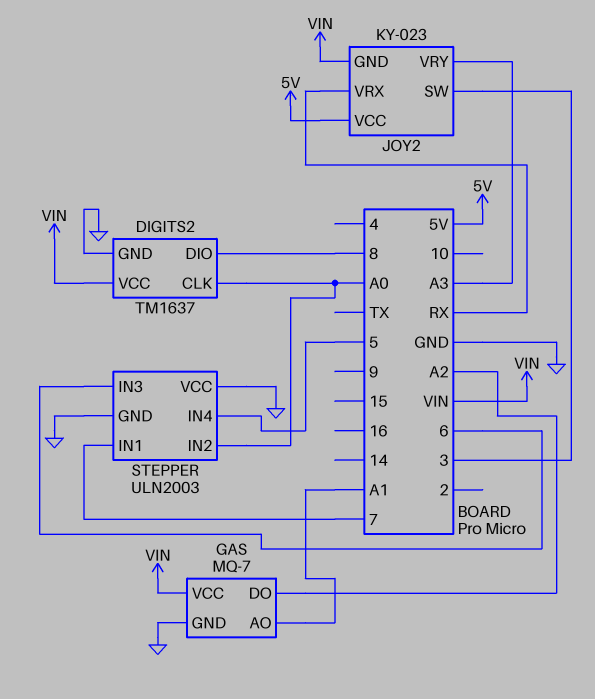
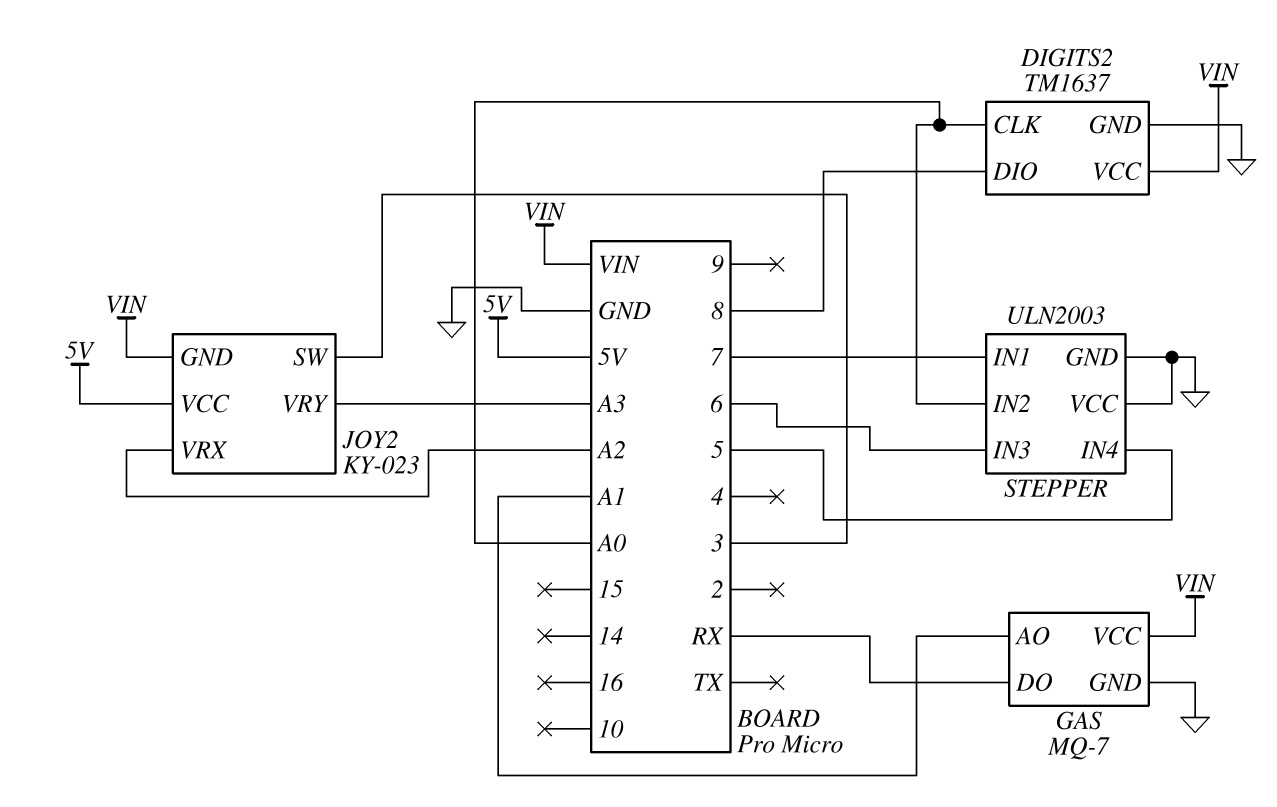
GAS pin DO: A2 -> RX
JOY2 pin VRX: RX -> A2

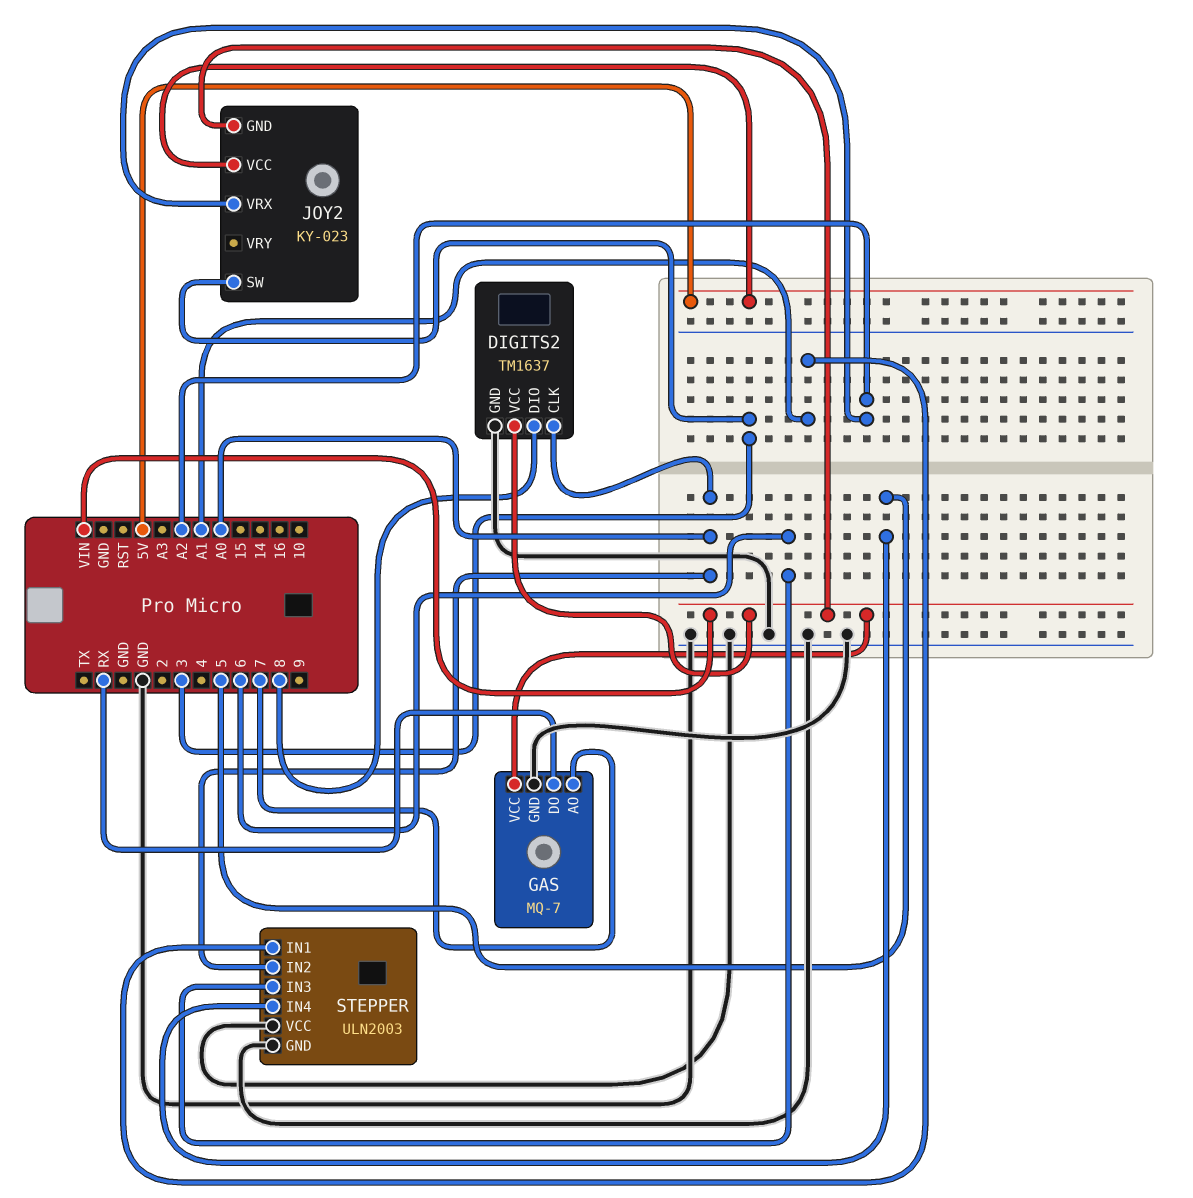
GAS pin AO: A1 -> 7
JOY2 pin VRY: A3 -> none
STEPPER pin IN1: 7 -> A1

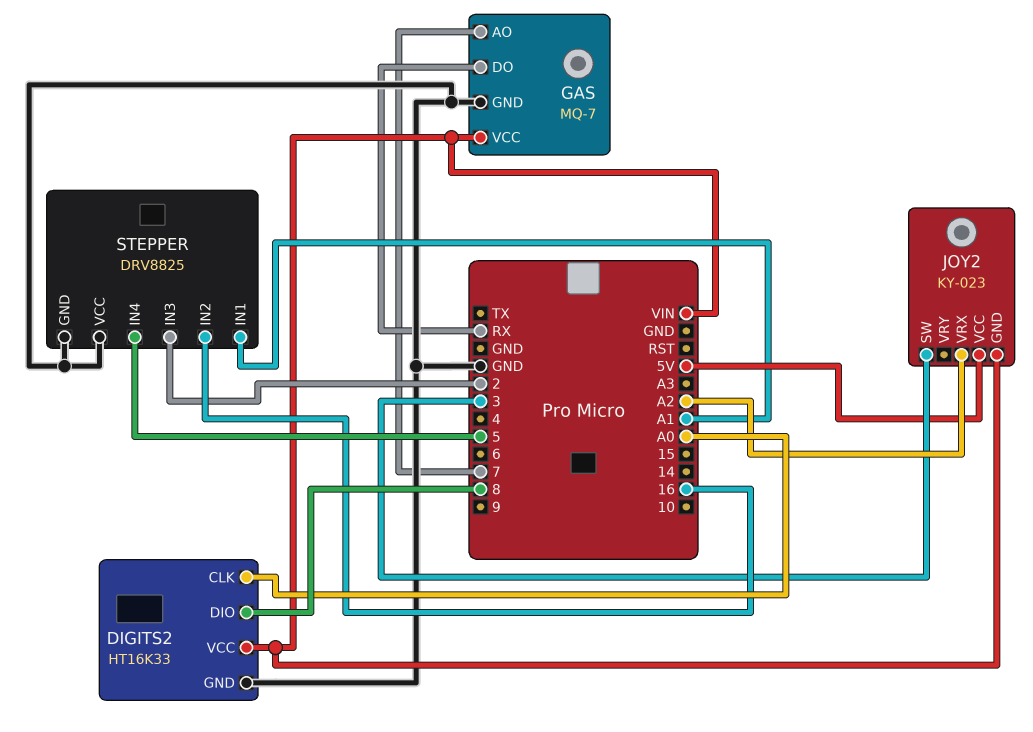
DIGITS2: TM1637 -> HT16K33
STEPPER: ULN2003 -> DRV8825
STEPPER pin IN2: A0 -> 16
STEPPER pin IN3: 6 -> 2

